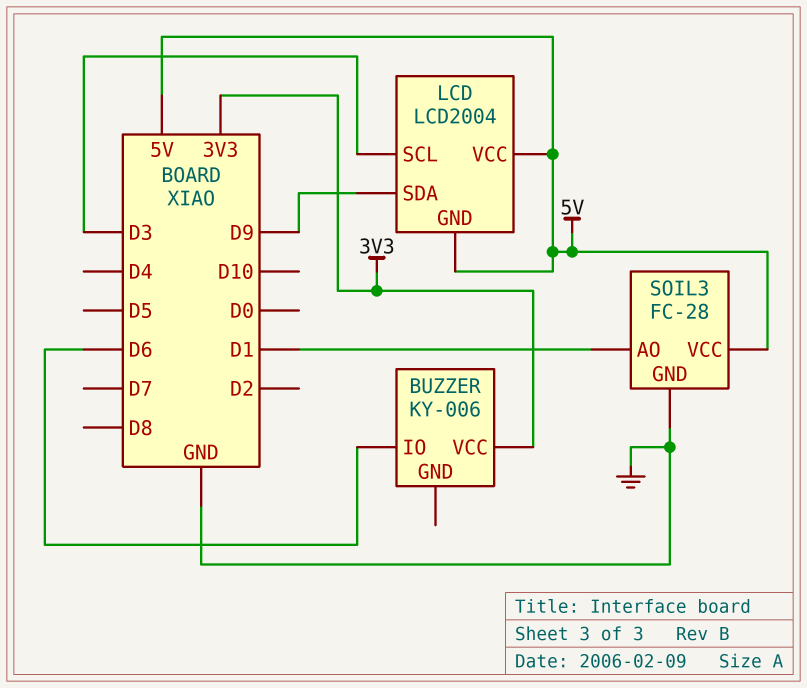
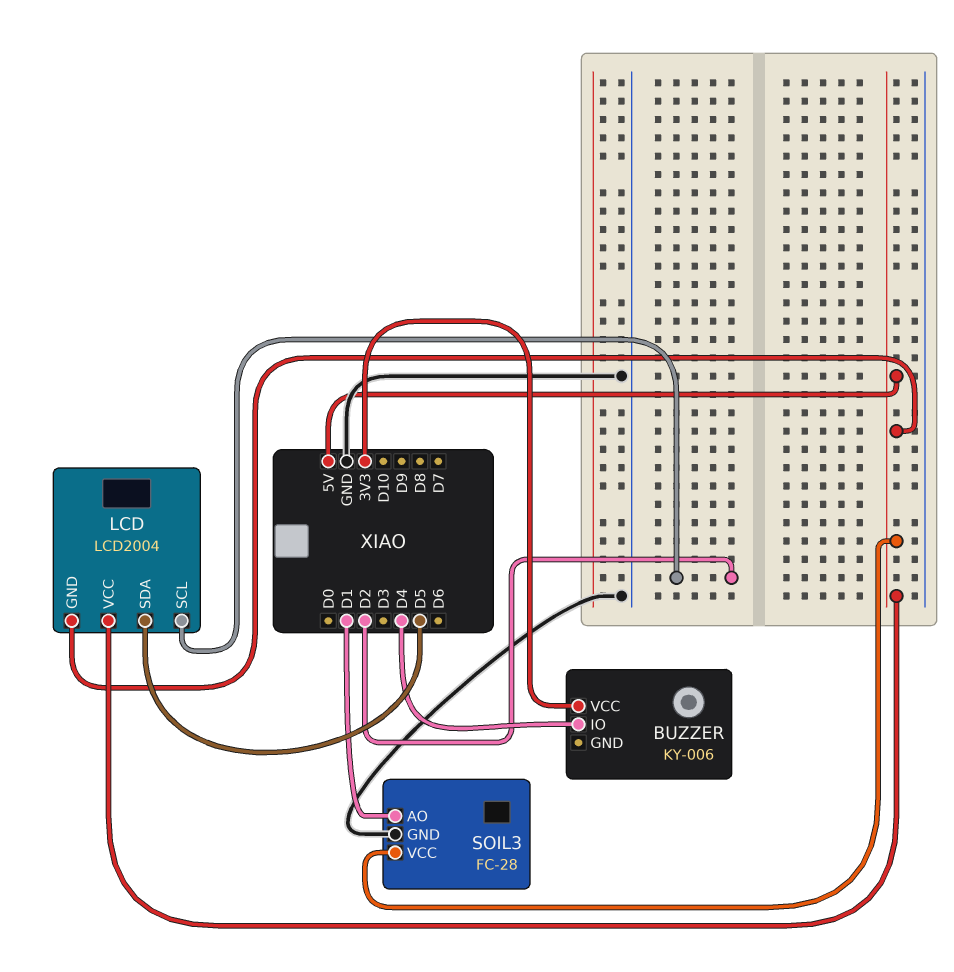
BUZZER pin IO: D6 -> D4
LCD pin SCL: D3 -> D2
LCD pin SDA: D9 -> D5

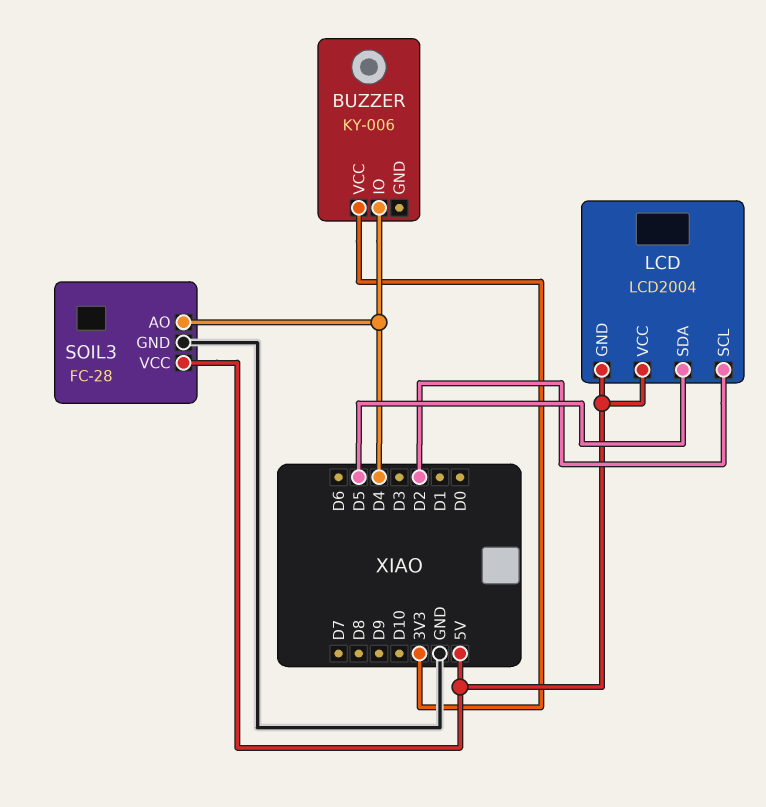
SOIL3 pin AO: D1 -> D4

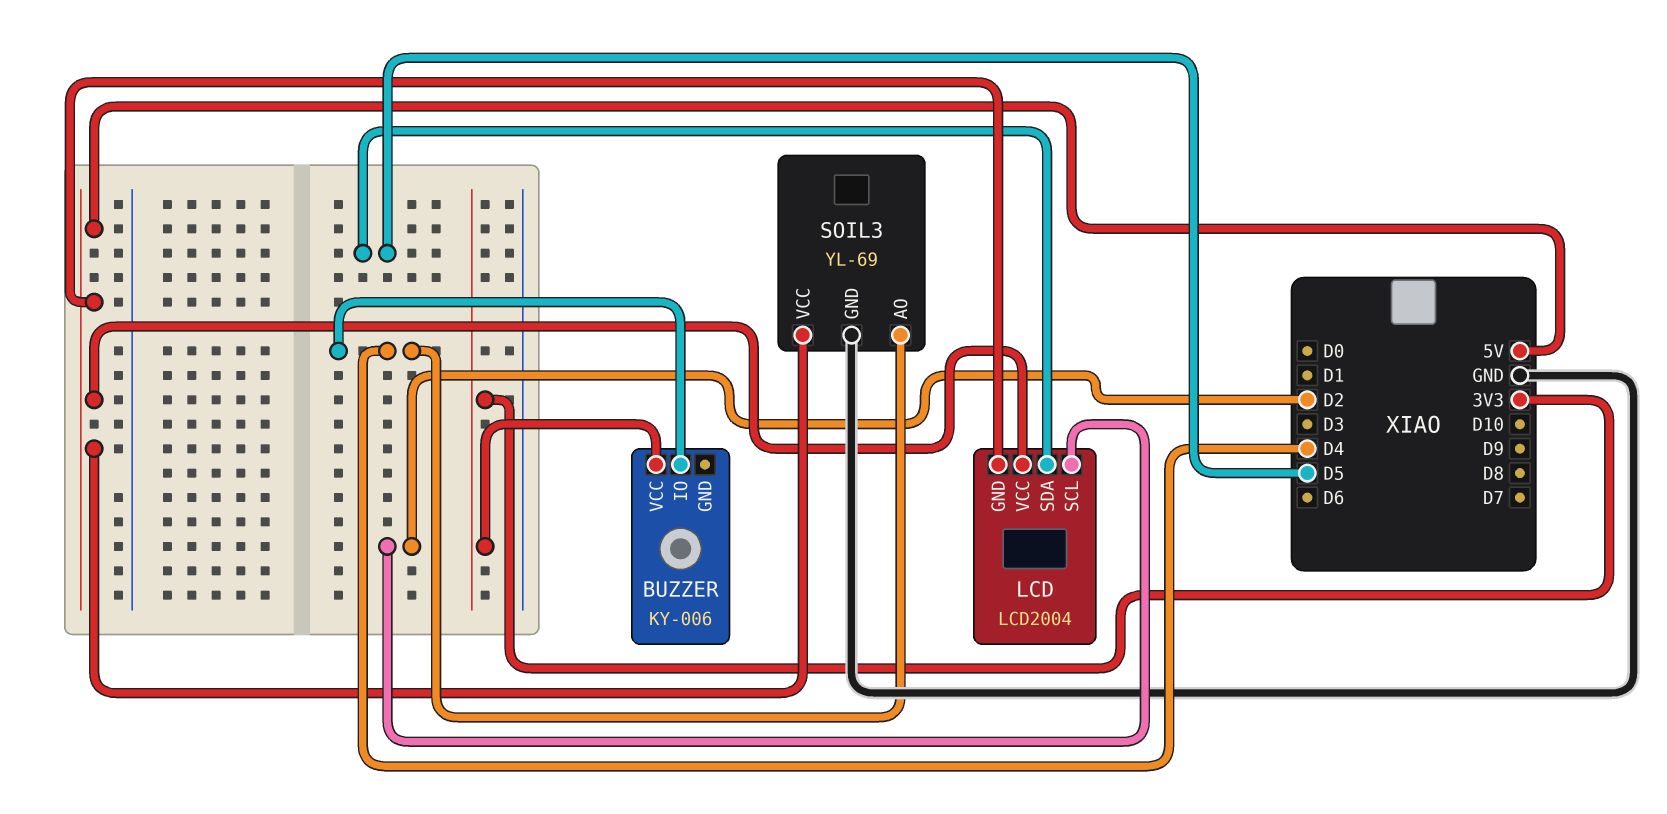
SOIL3: FC-28 -> YL-69

